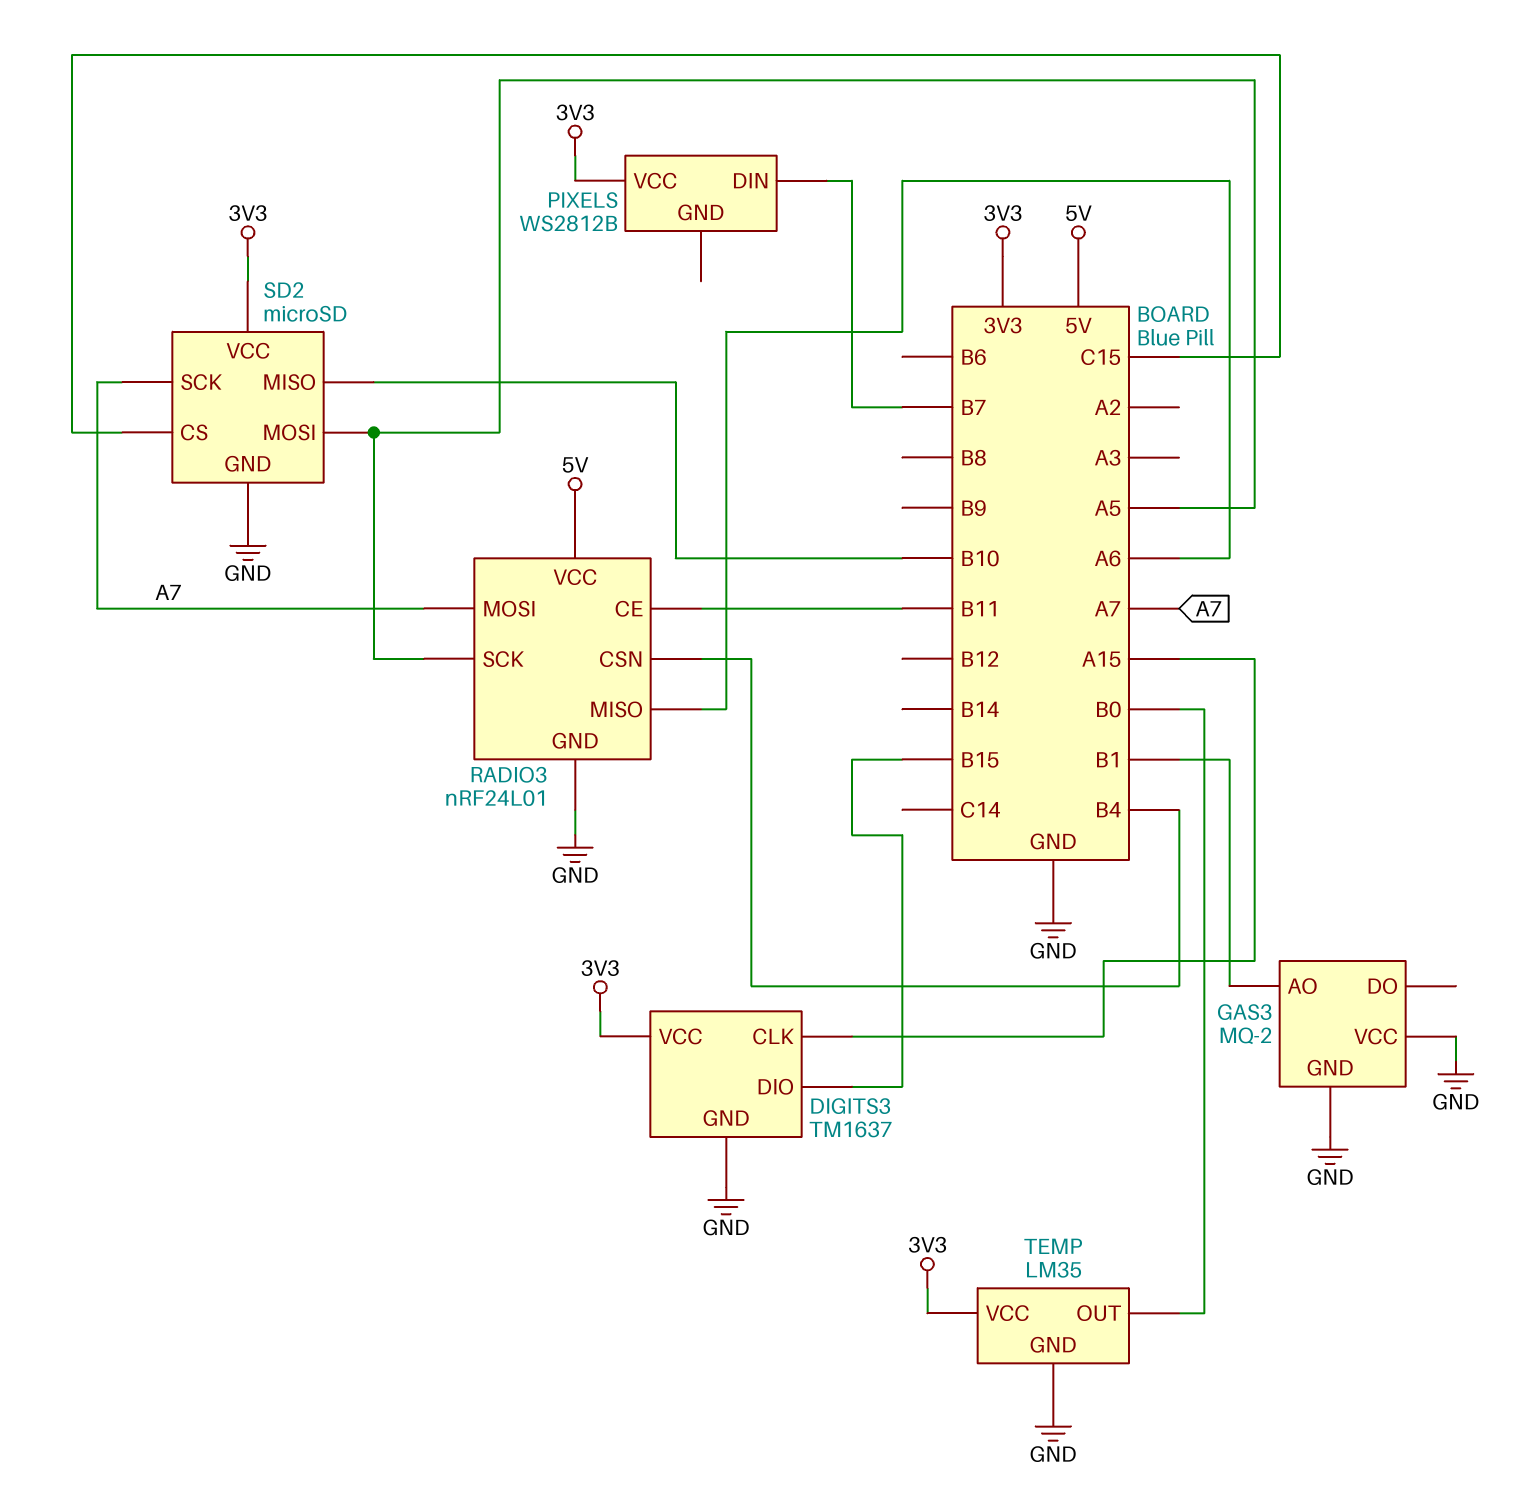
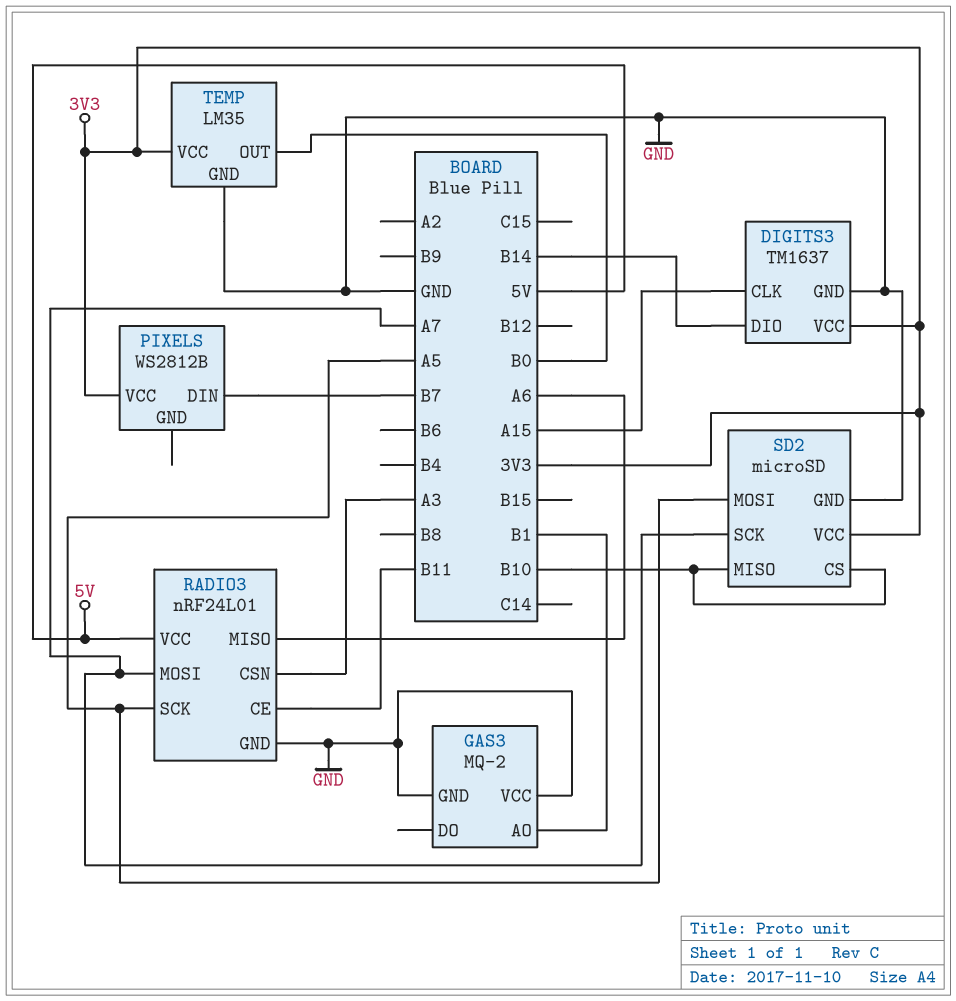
DIGITS3 pin DIO: B15 -> B14
RADIO3 pin CSN: B4 -> A3
SD2 pin CS: C15 -> B10

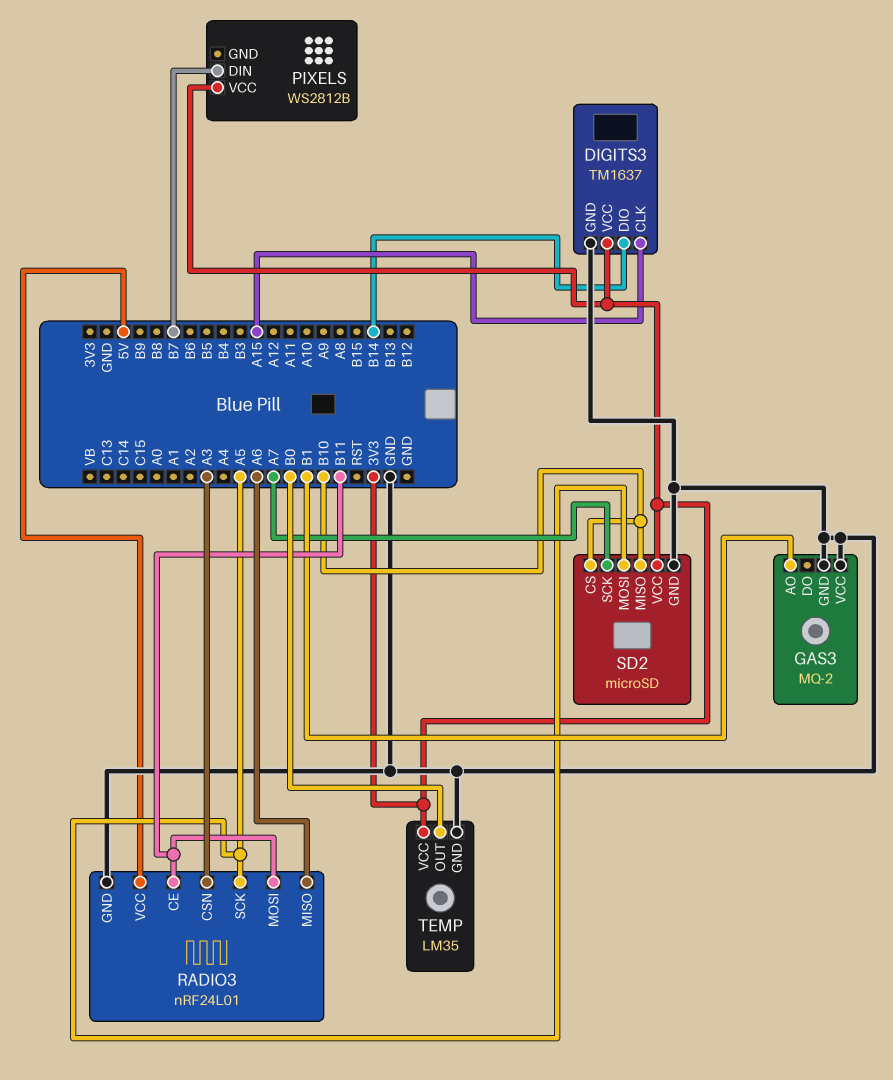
RADIO3 pin MOSI: A7 -> B11

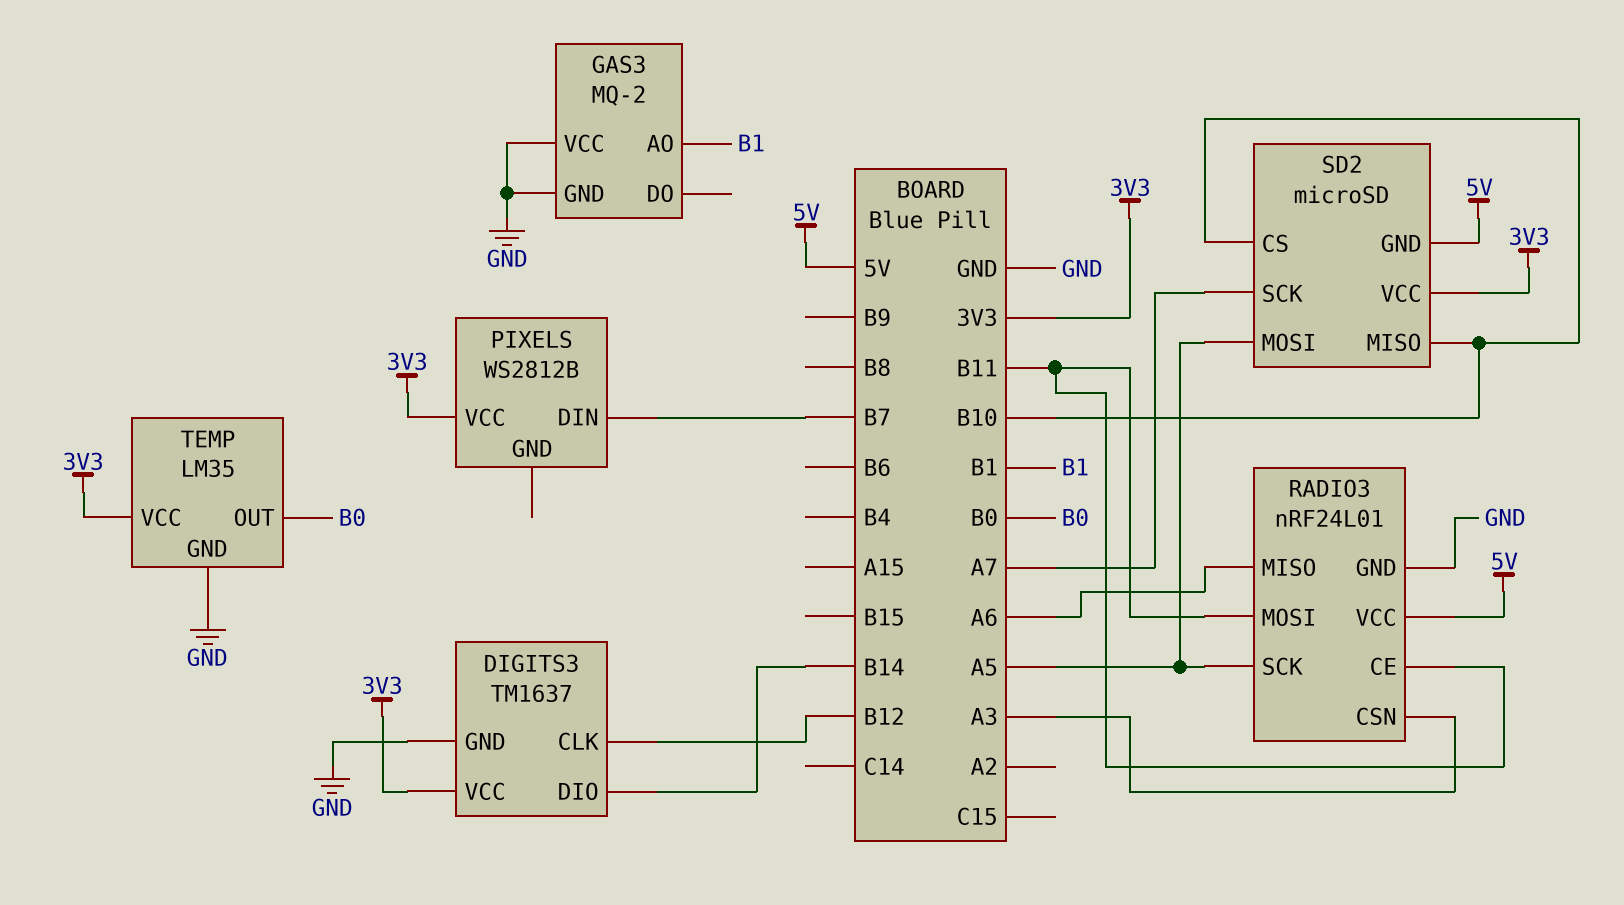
DIGITS3 pin CLK: A15 -> B12
SD2 pin GND: GND -> 5V

